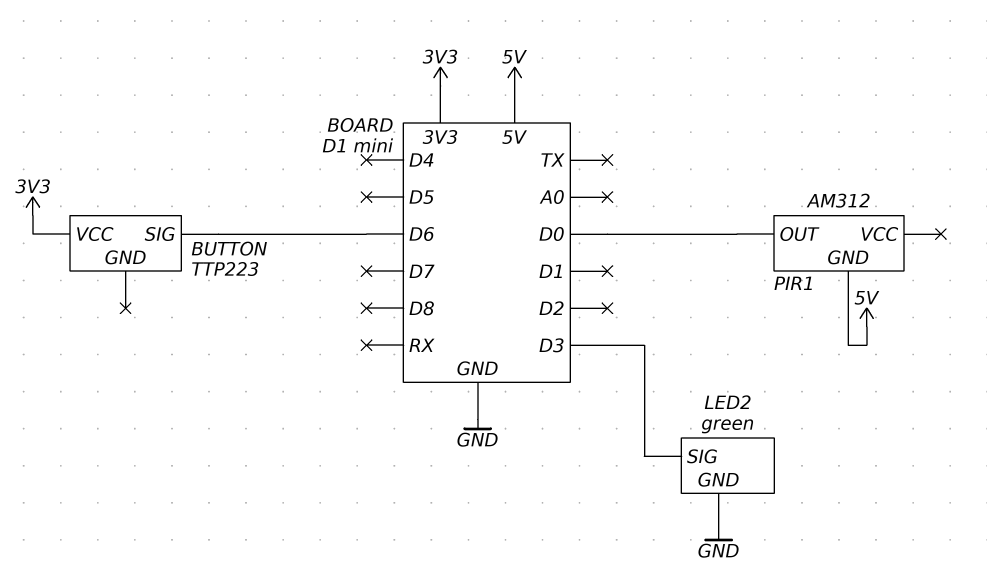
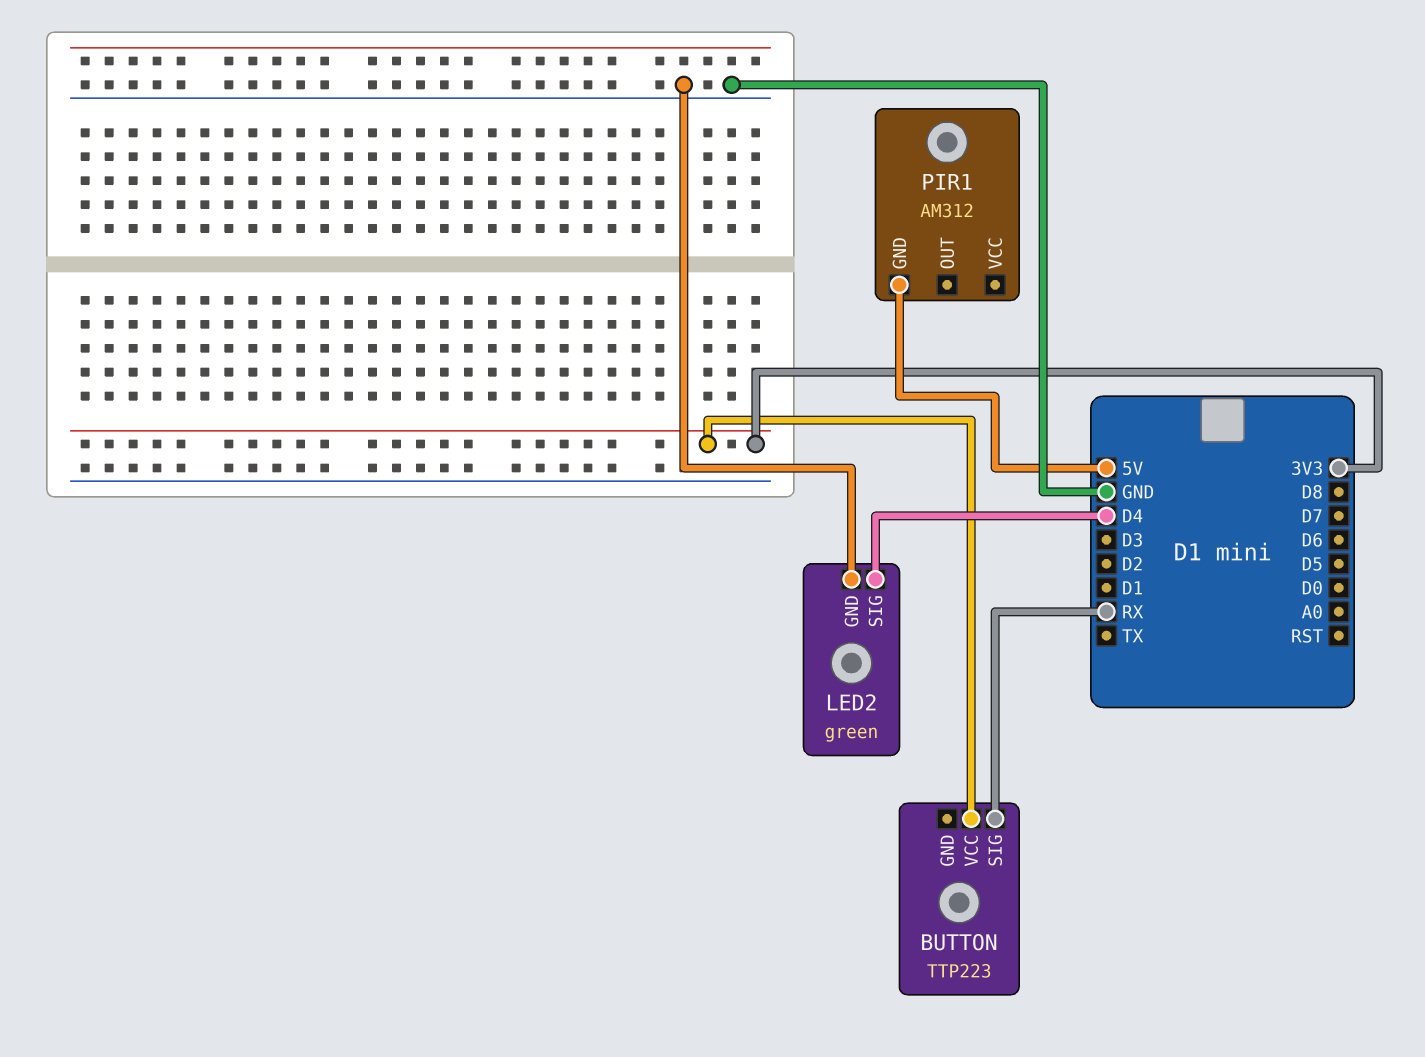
BUTTON pin SIG: D6 -> RX
LED2 pin SIG: D3 -> D4
PIR1 pin OUT: D0 -> none

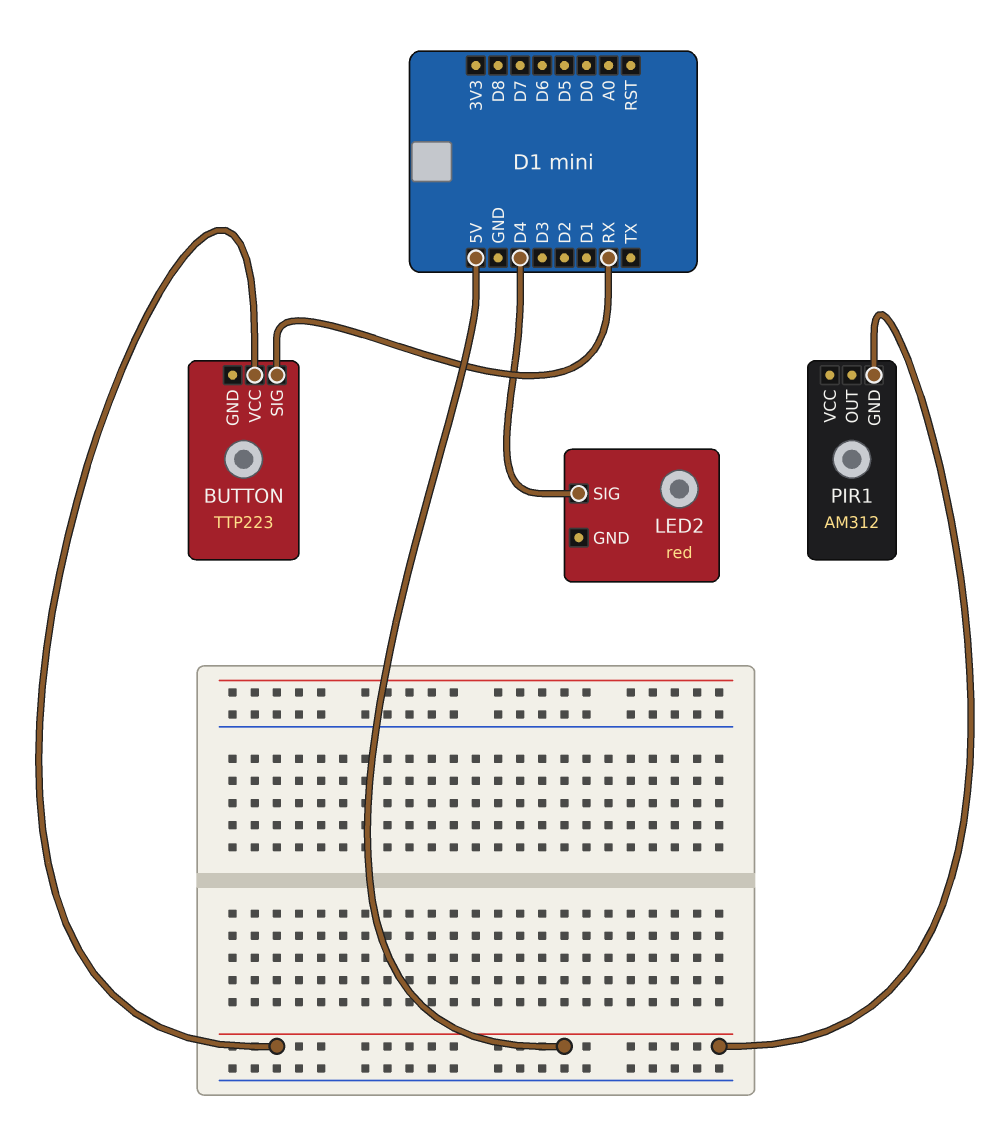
BUTTON pin VCC: 3V3 -> 5V
LED2: green -> red
LED2 pin GND: GND -> none

